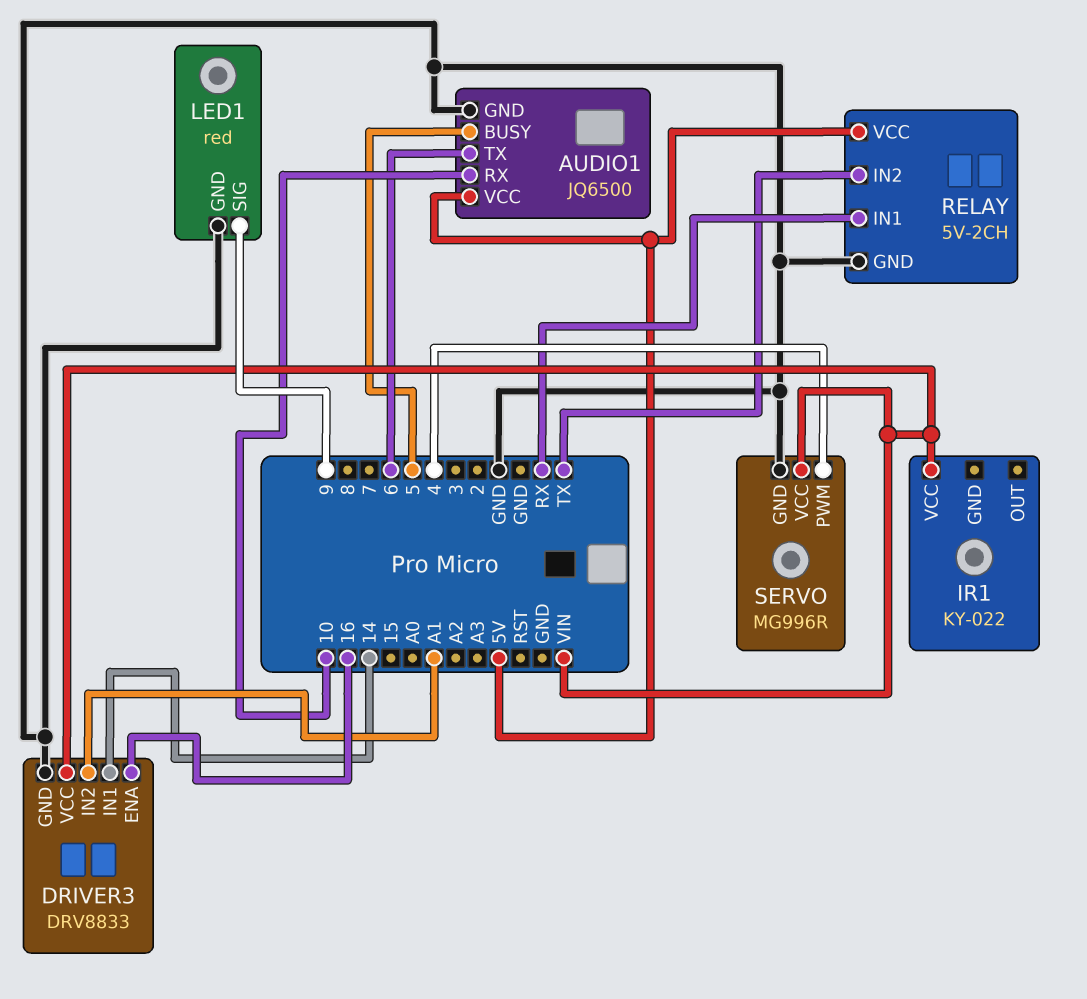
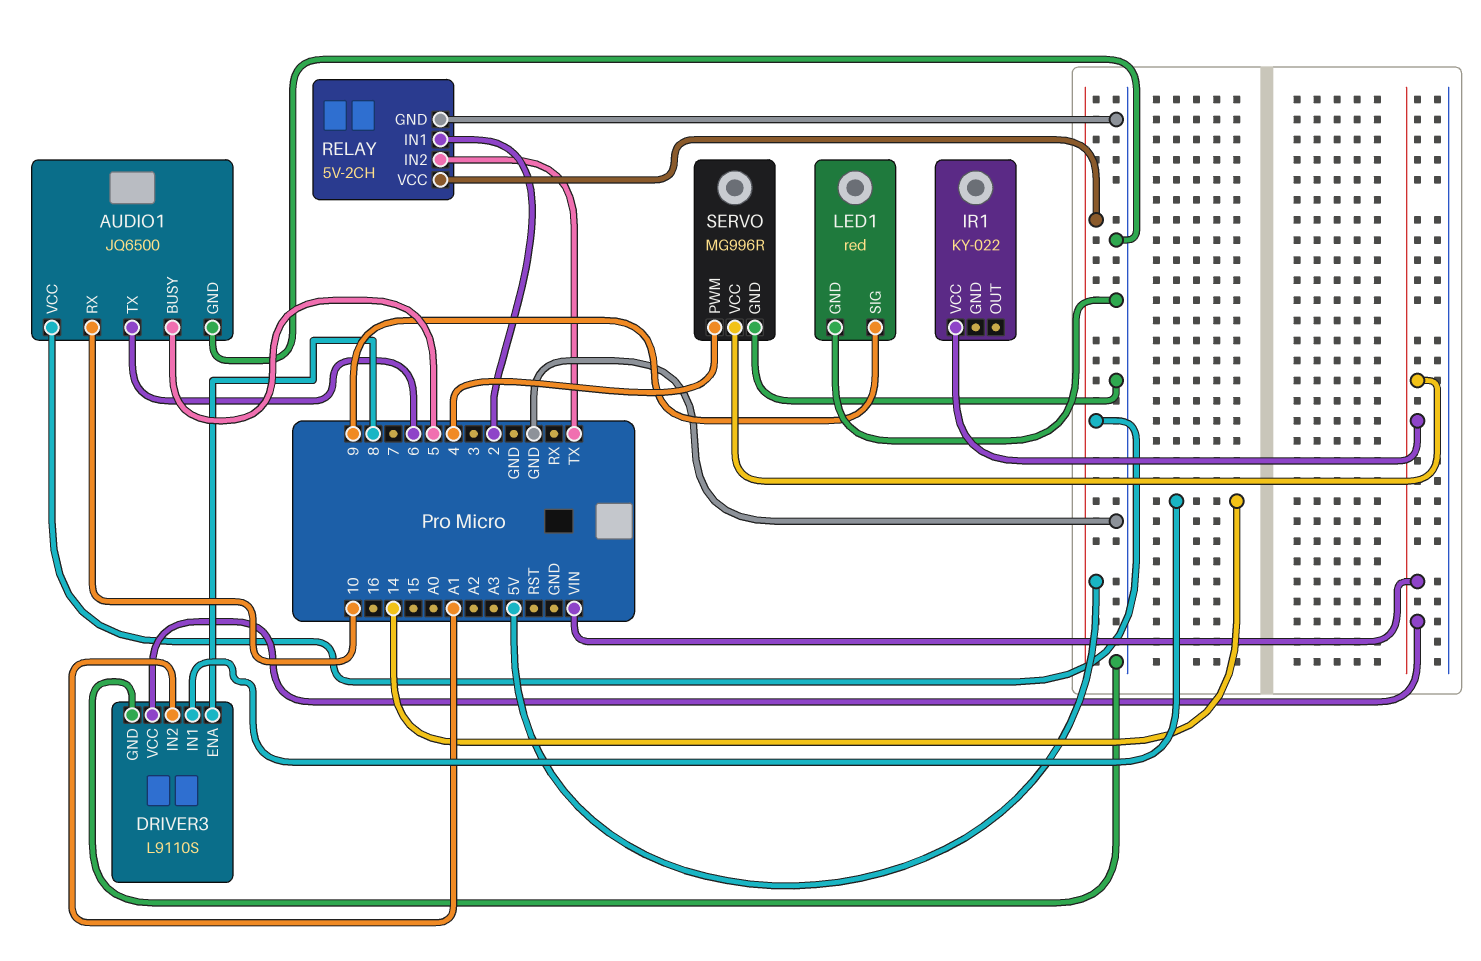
DRIVER3: DRV8833 -> L9110S
DRIVER3 pin ENA: 16 -> 8
RELAY pin IN1: RX -> 2

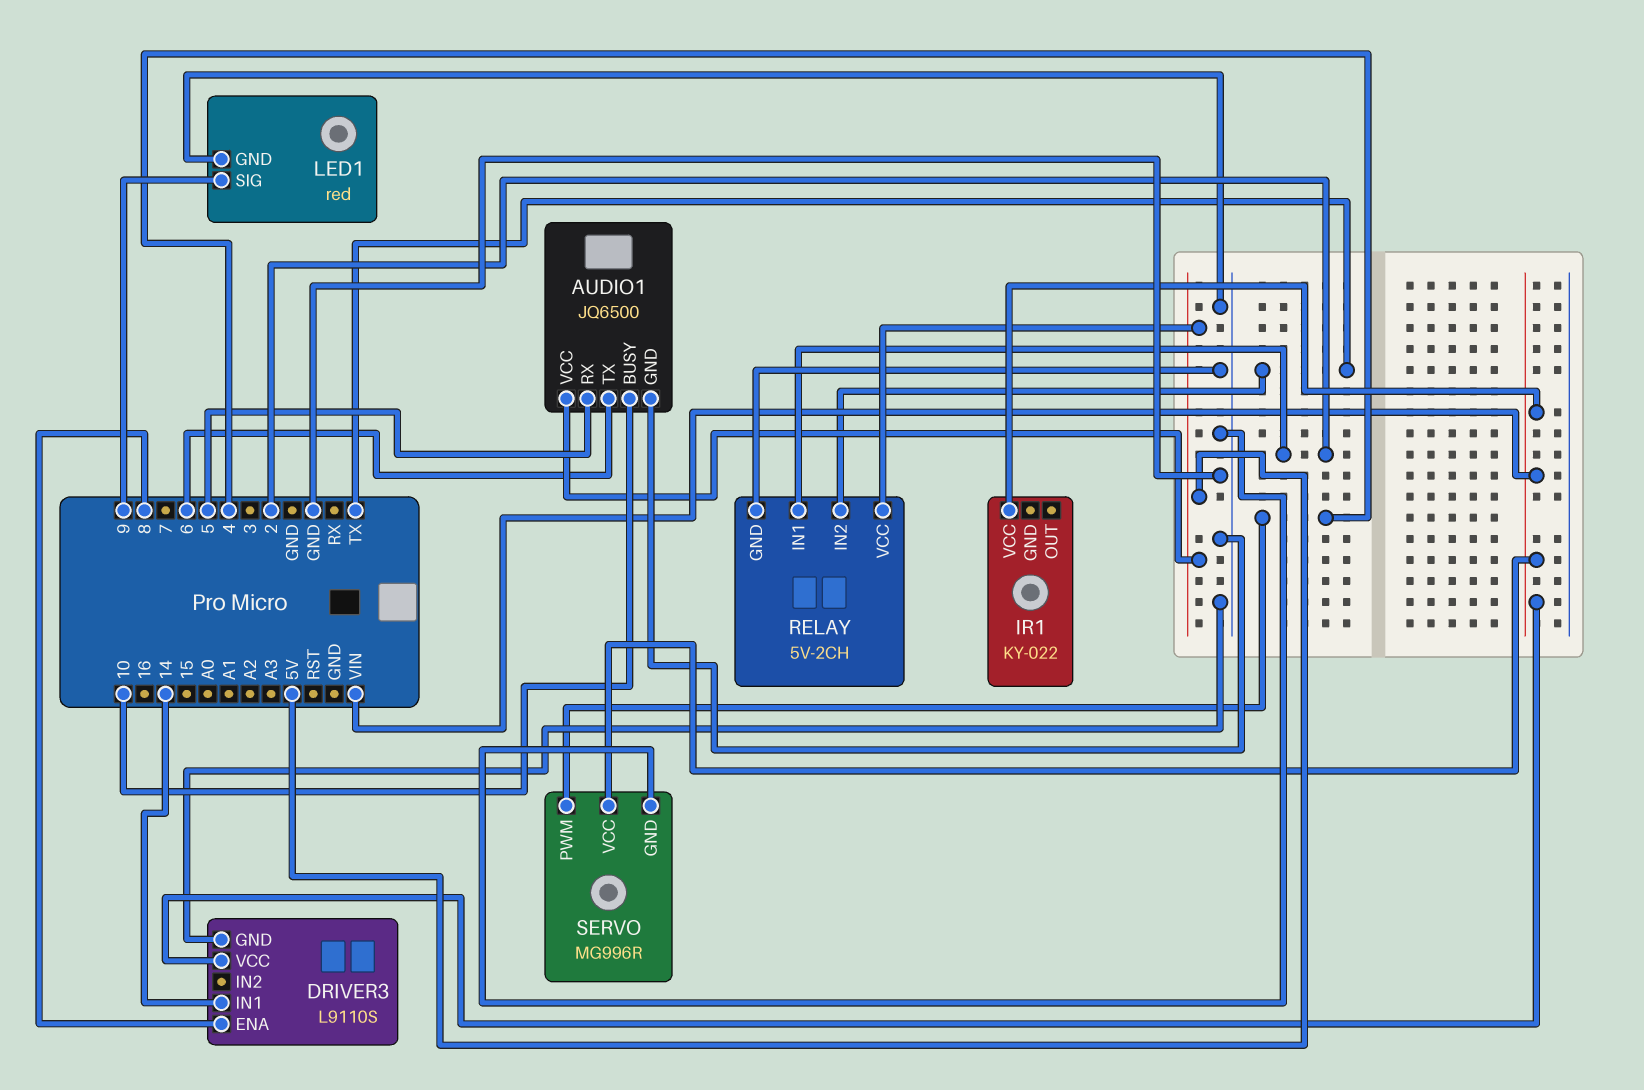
AUDIO1 pin BUSY: 5 -> 10
AUDIO1 pin RX: 10 -> 5
DRIVER3 pin IN2: A1 -> none

